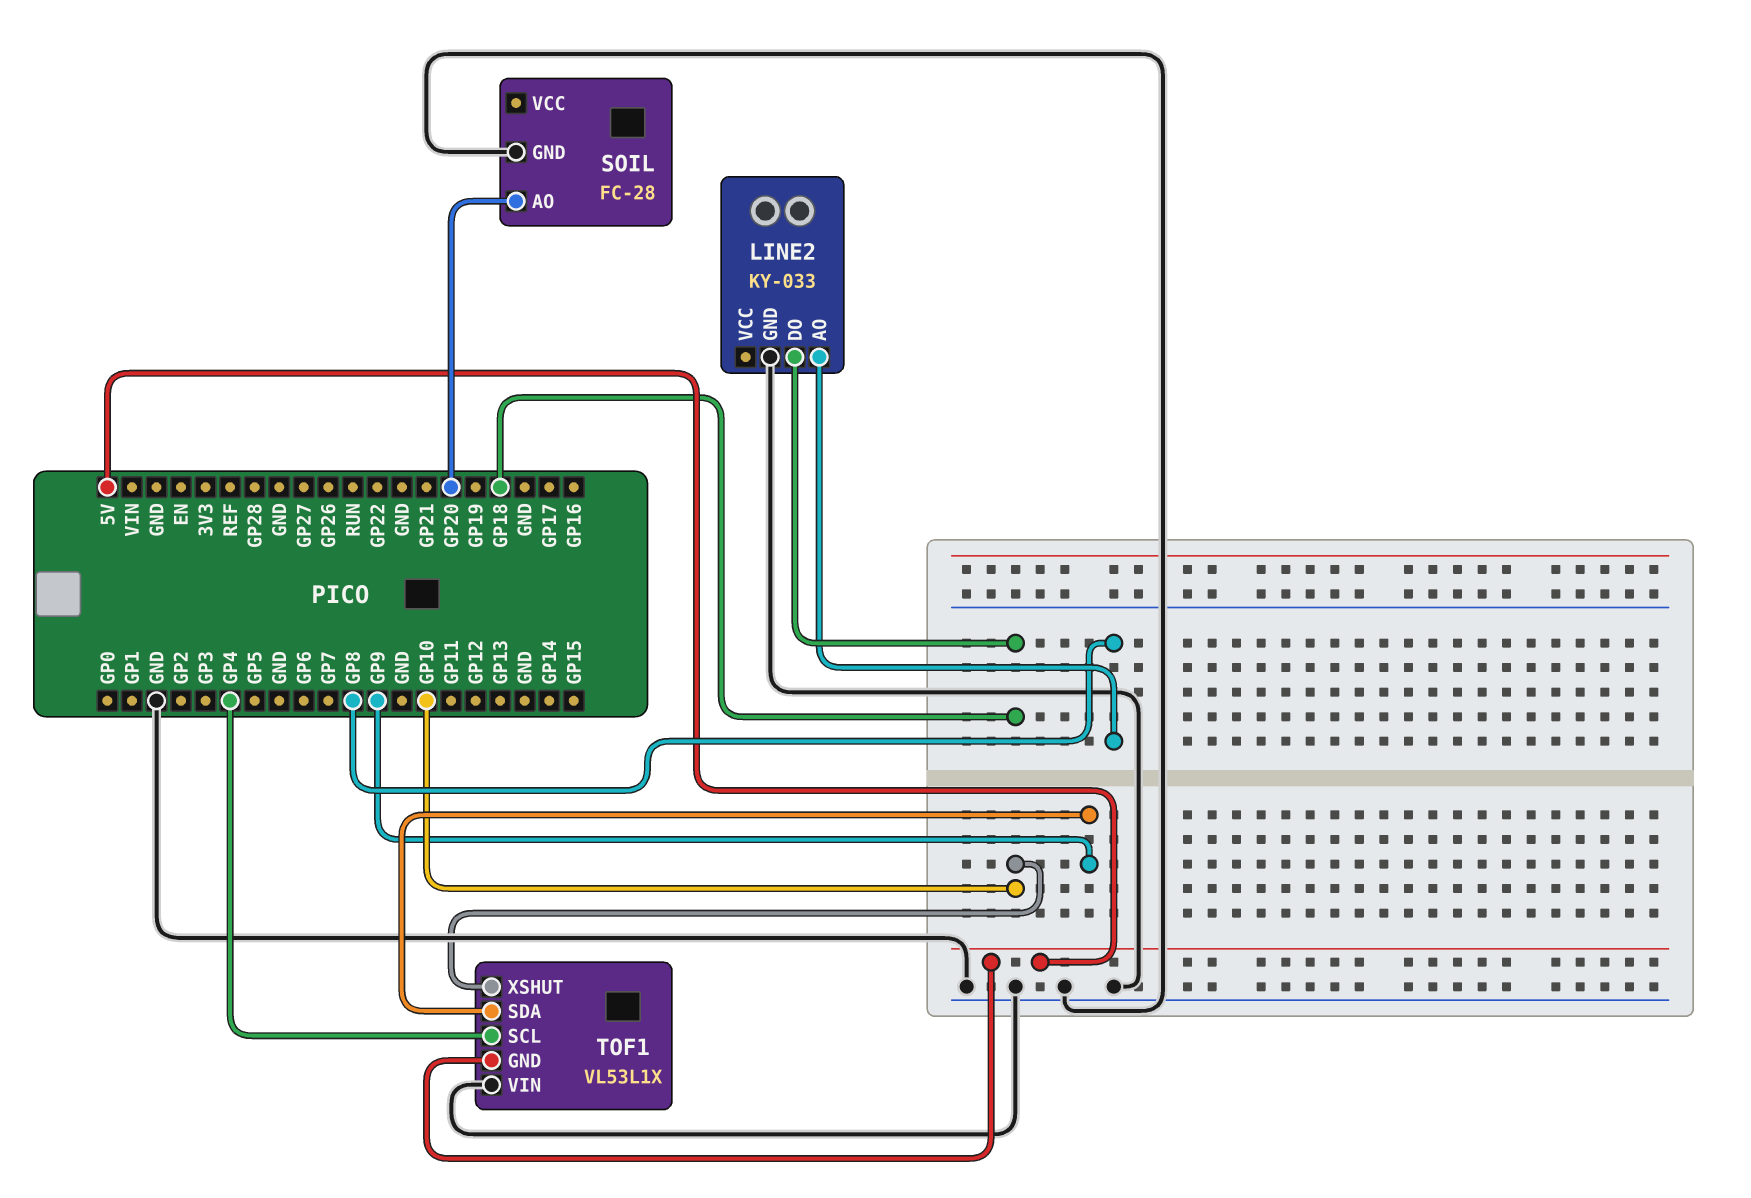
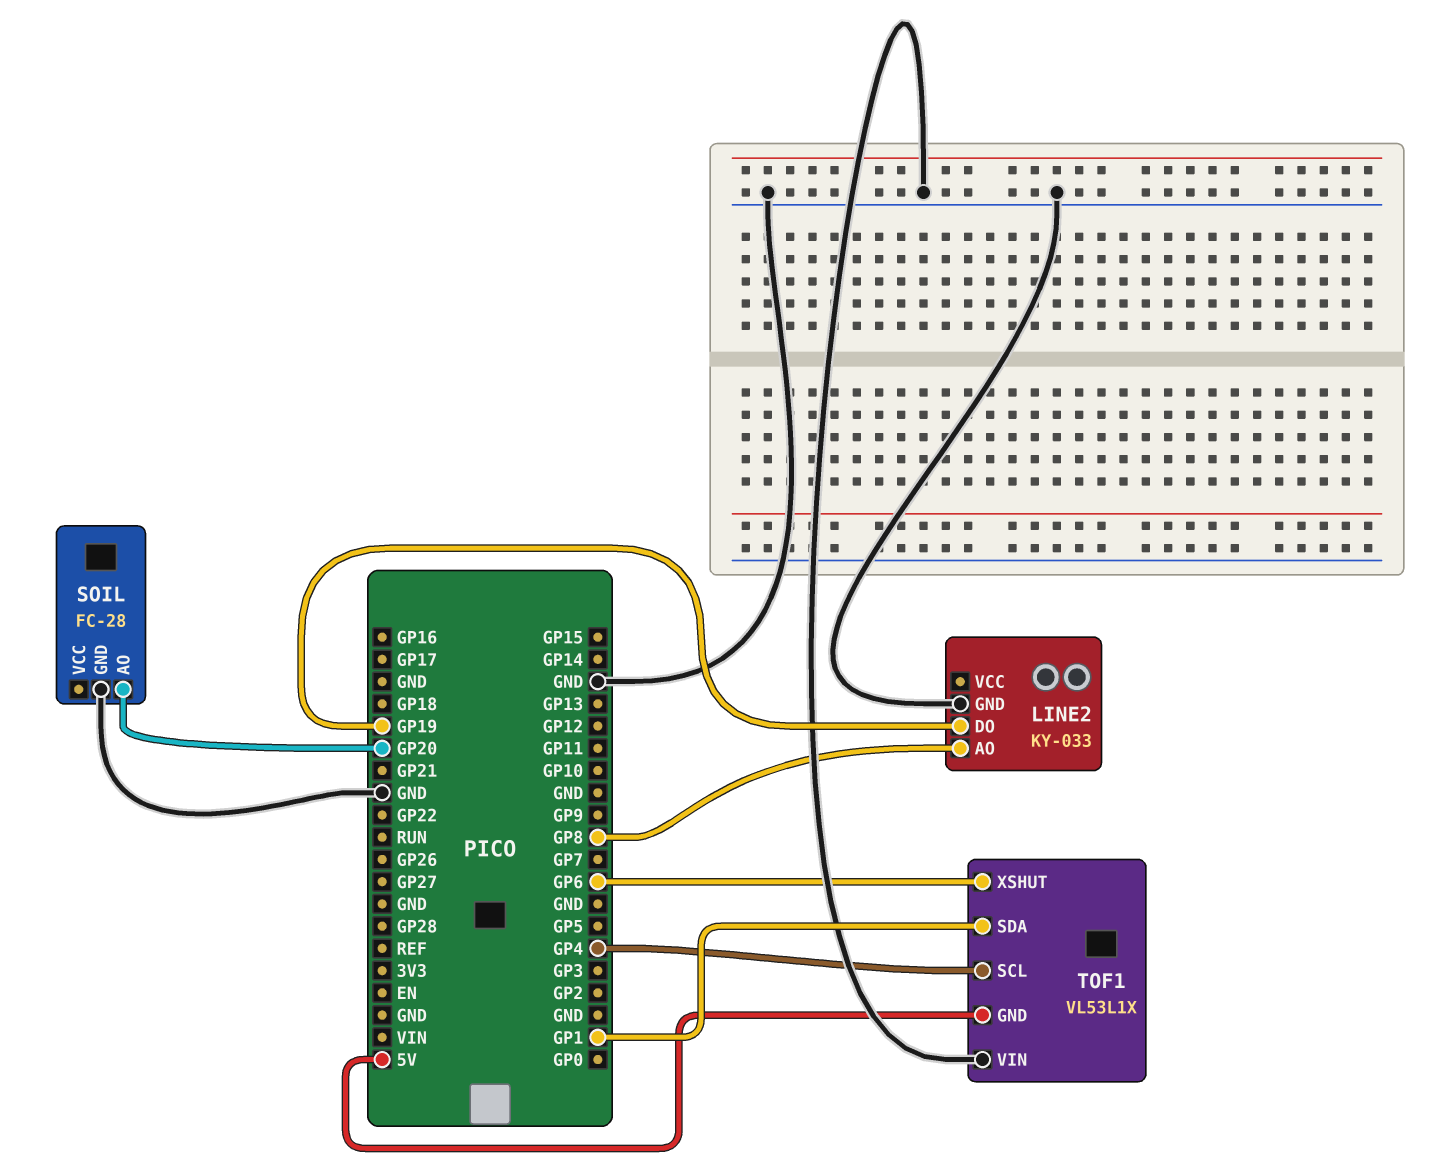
LINE2 pin DO: GP18 -> GP19
TOF1 pin SDA: GP9 -> GP1
TOF1 pin XSHUT: GP10 -> GP6

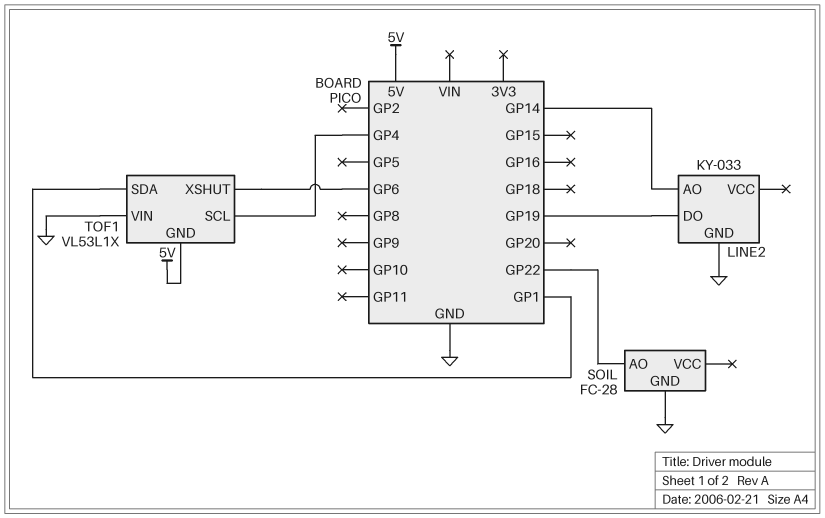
LINE2 pin AO: GP8 -> GP14
SOIL pin AO: GP20 -> GP22

